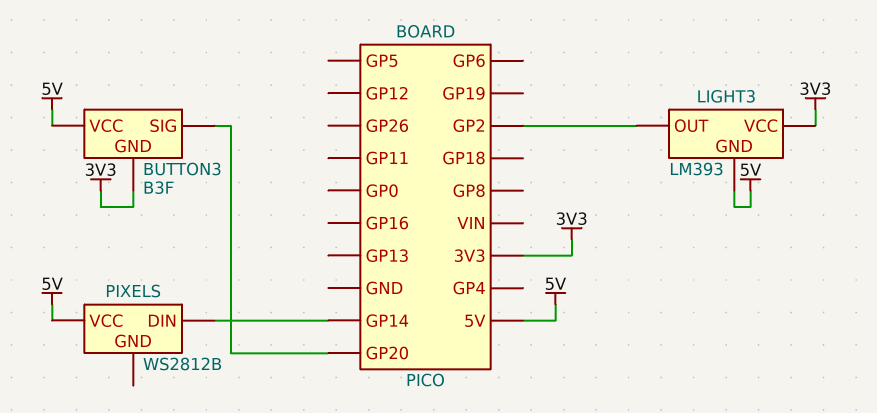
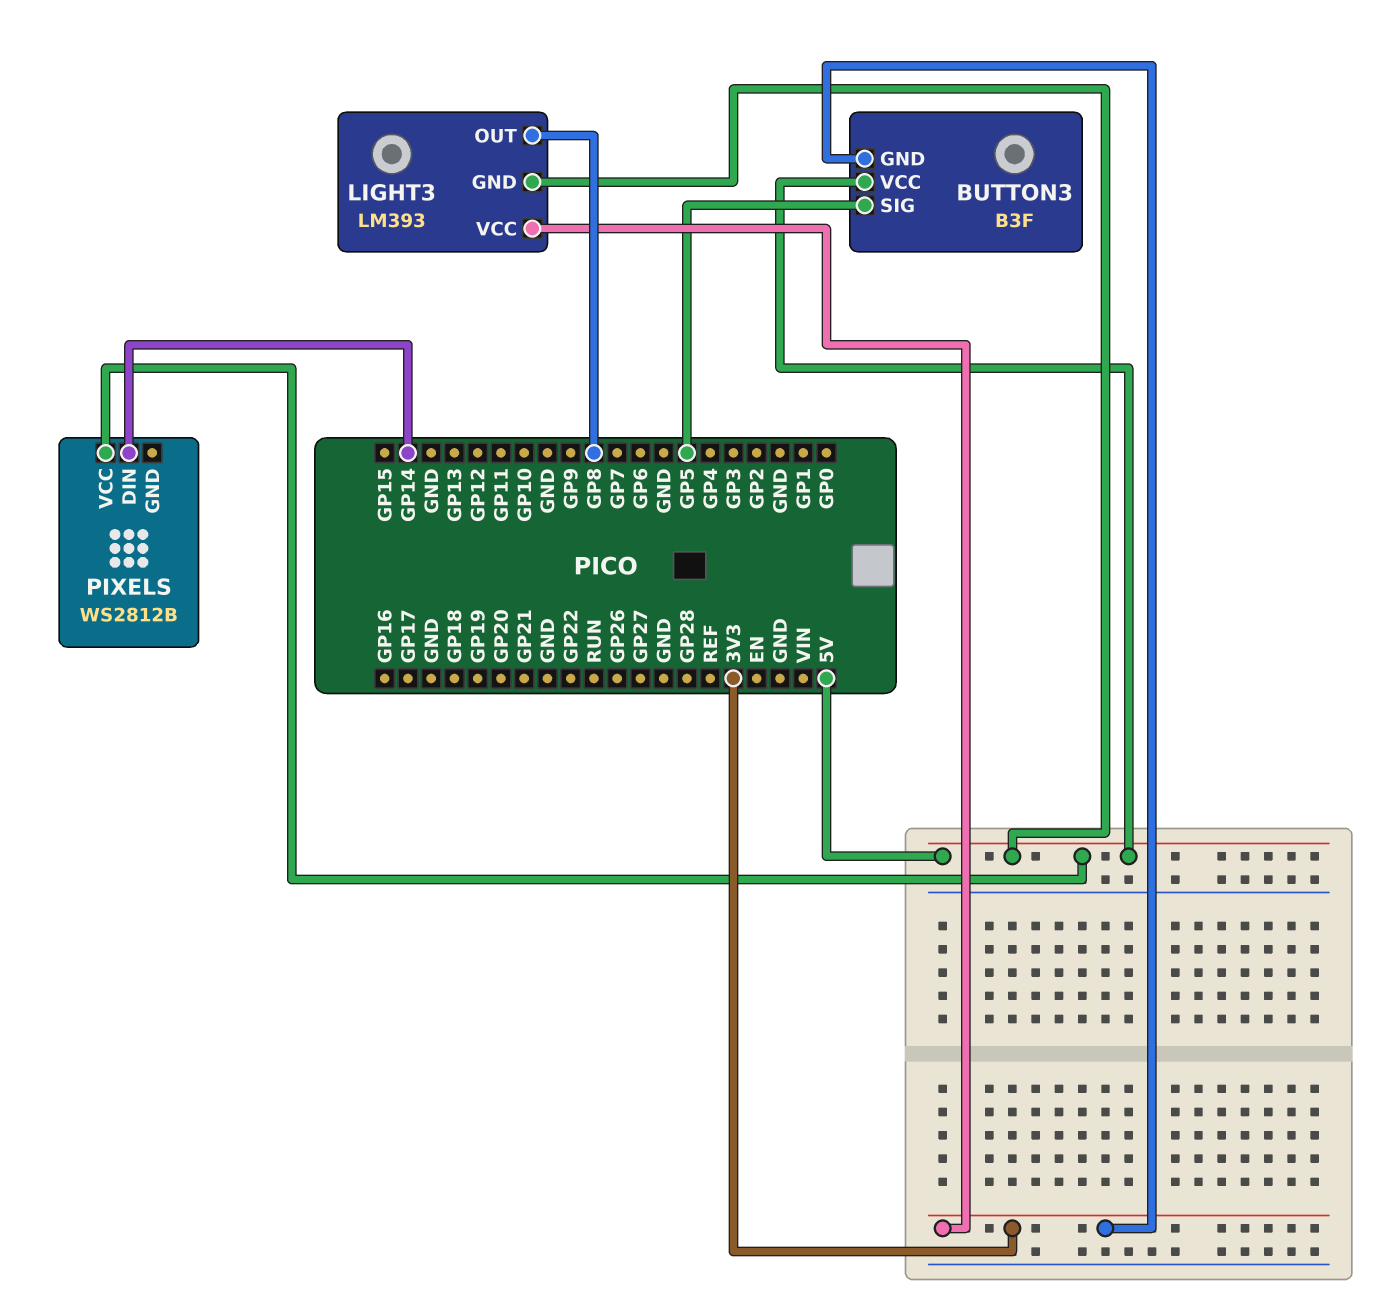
BUTTON3 pin SIG: GP20 -> GP5
LIGHT3 pin OUT: GP2 -> GP8

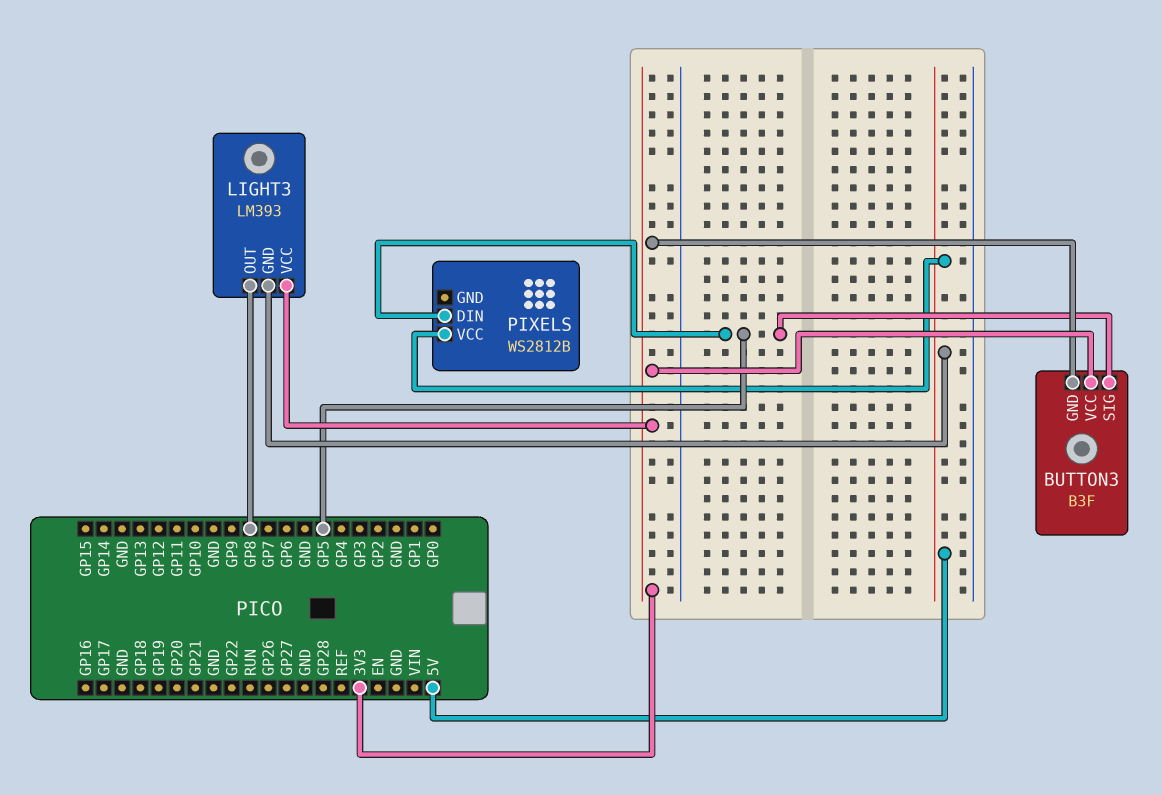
BUTTON3 pin VCC: 5V -> 3V3
PIXELS pin DIN: GP14 -> GP5

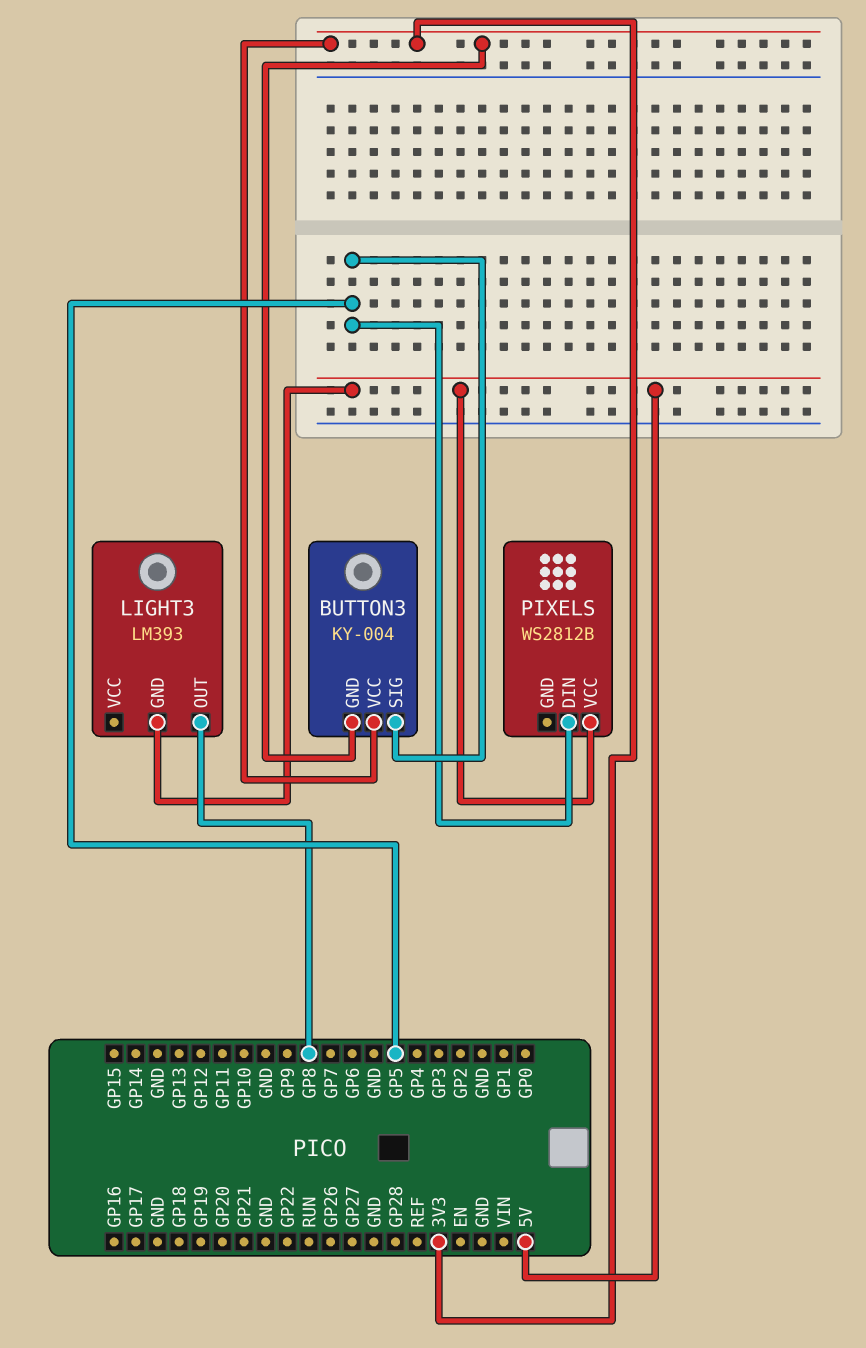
BUTTON3: B3F -> KY-004
LIGHT3 pin VCC: 3V3 -> none

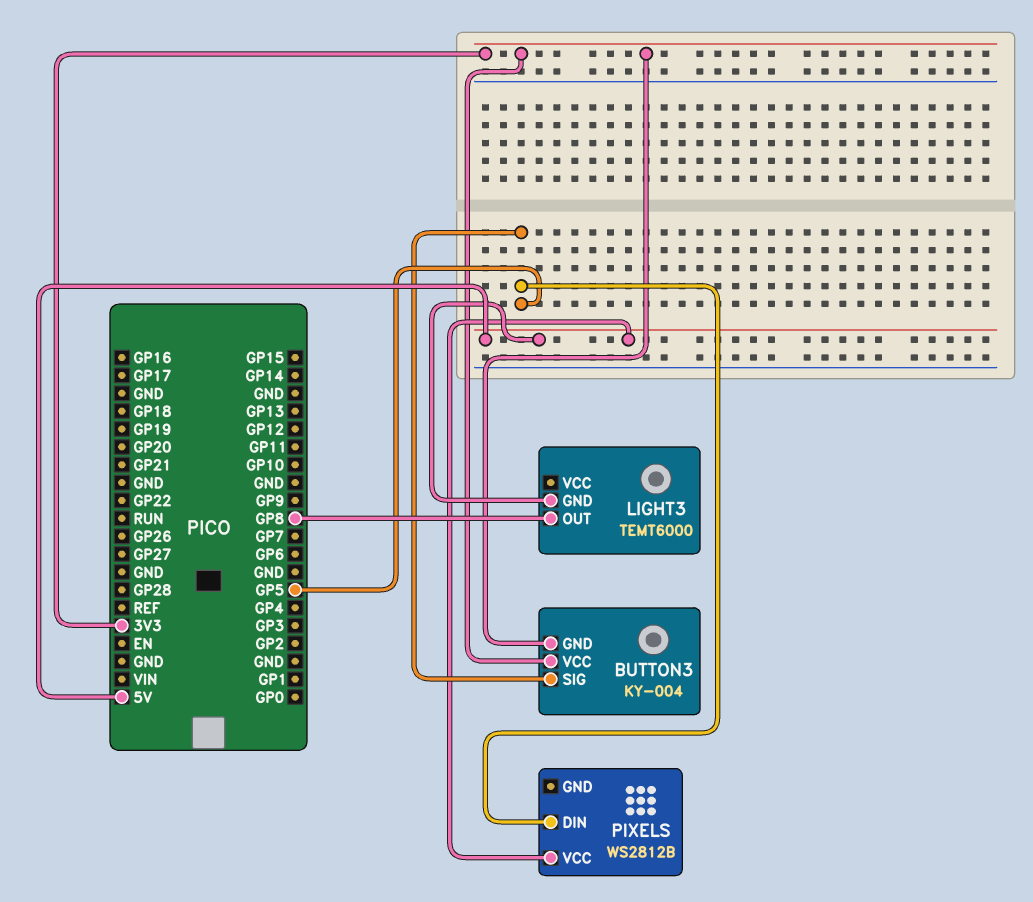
LIGHT3: LM393 -> TEMT6000

